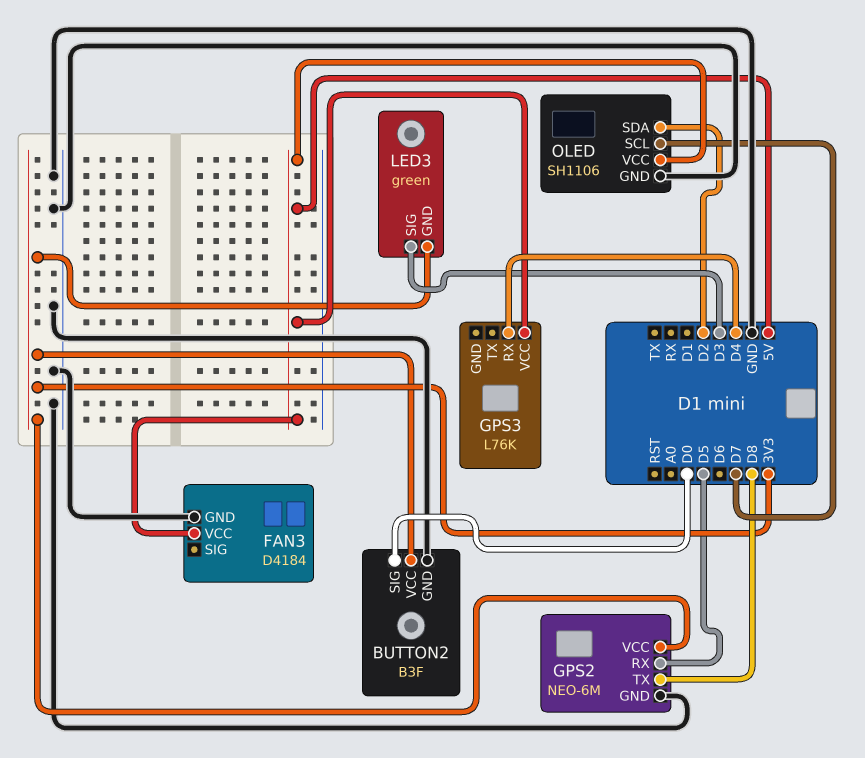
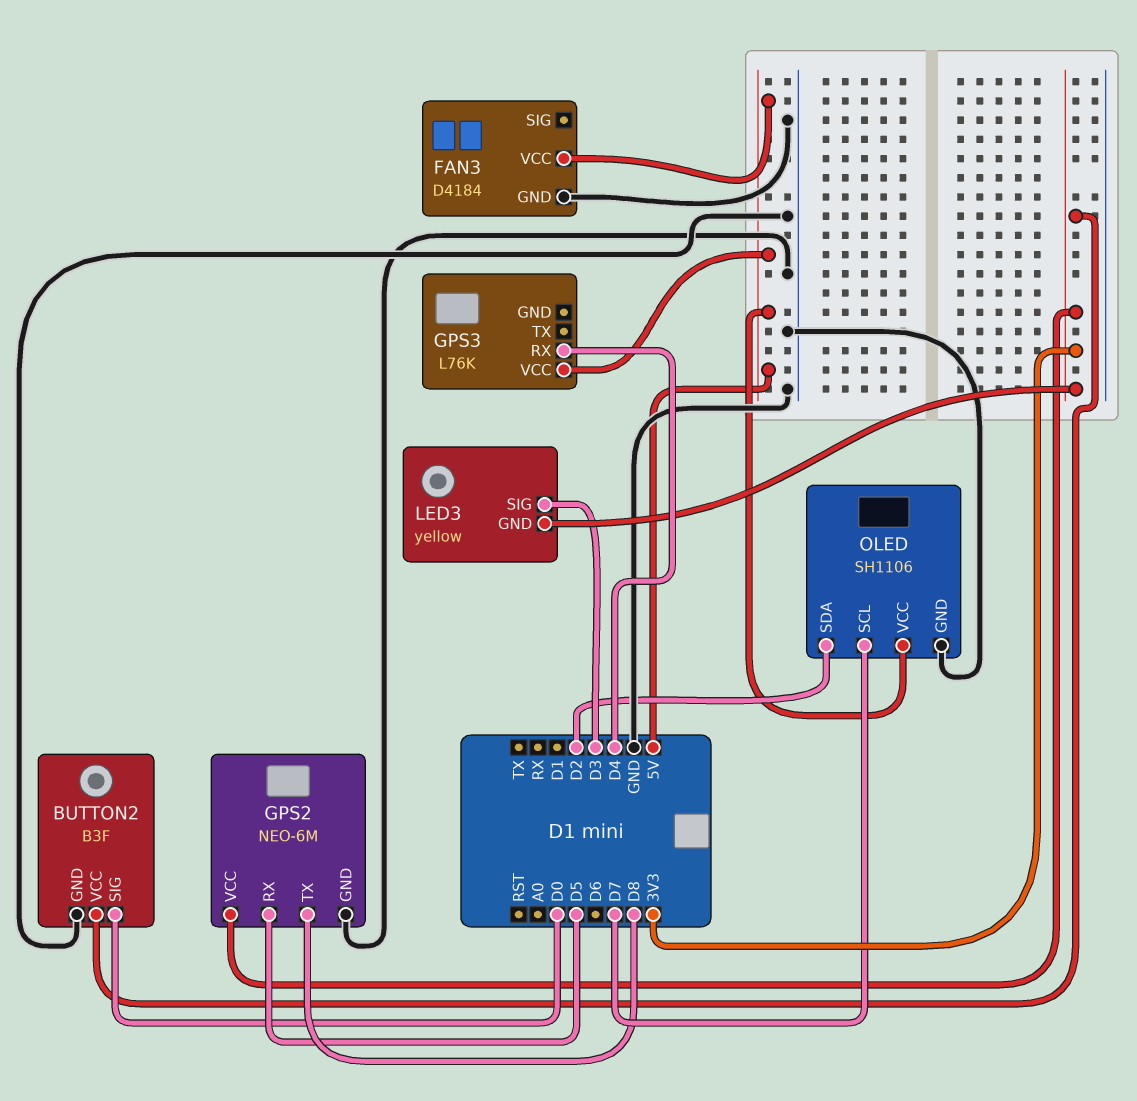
LED3: green -> yellow

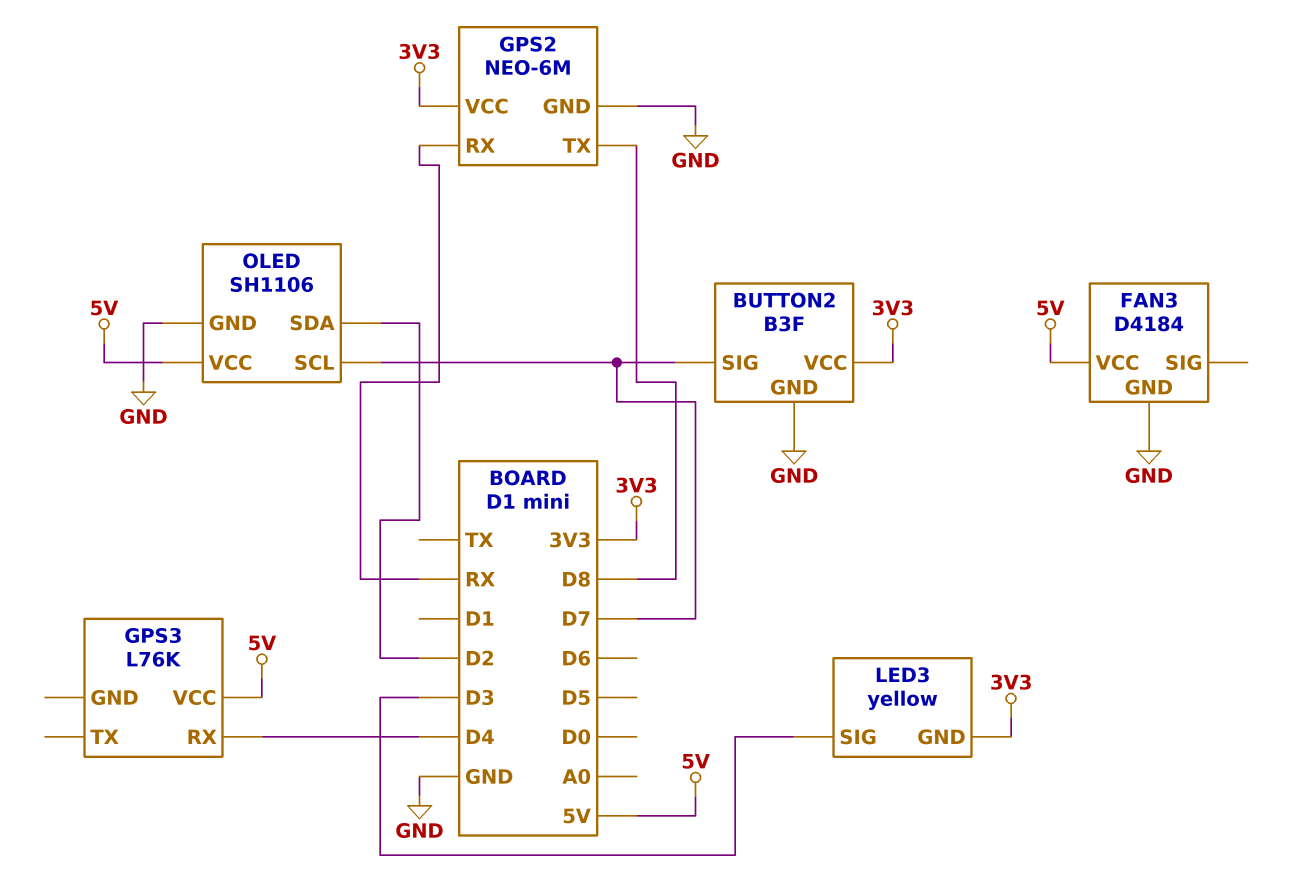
BUTTON2 pin SIG: D0 -> D7
GPS2 pin RX: D5 -> RX

